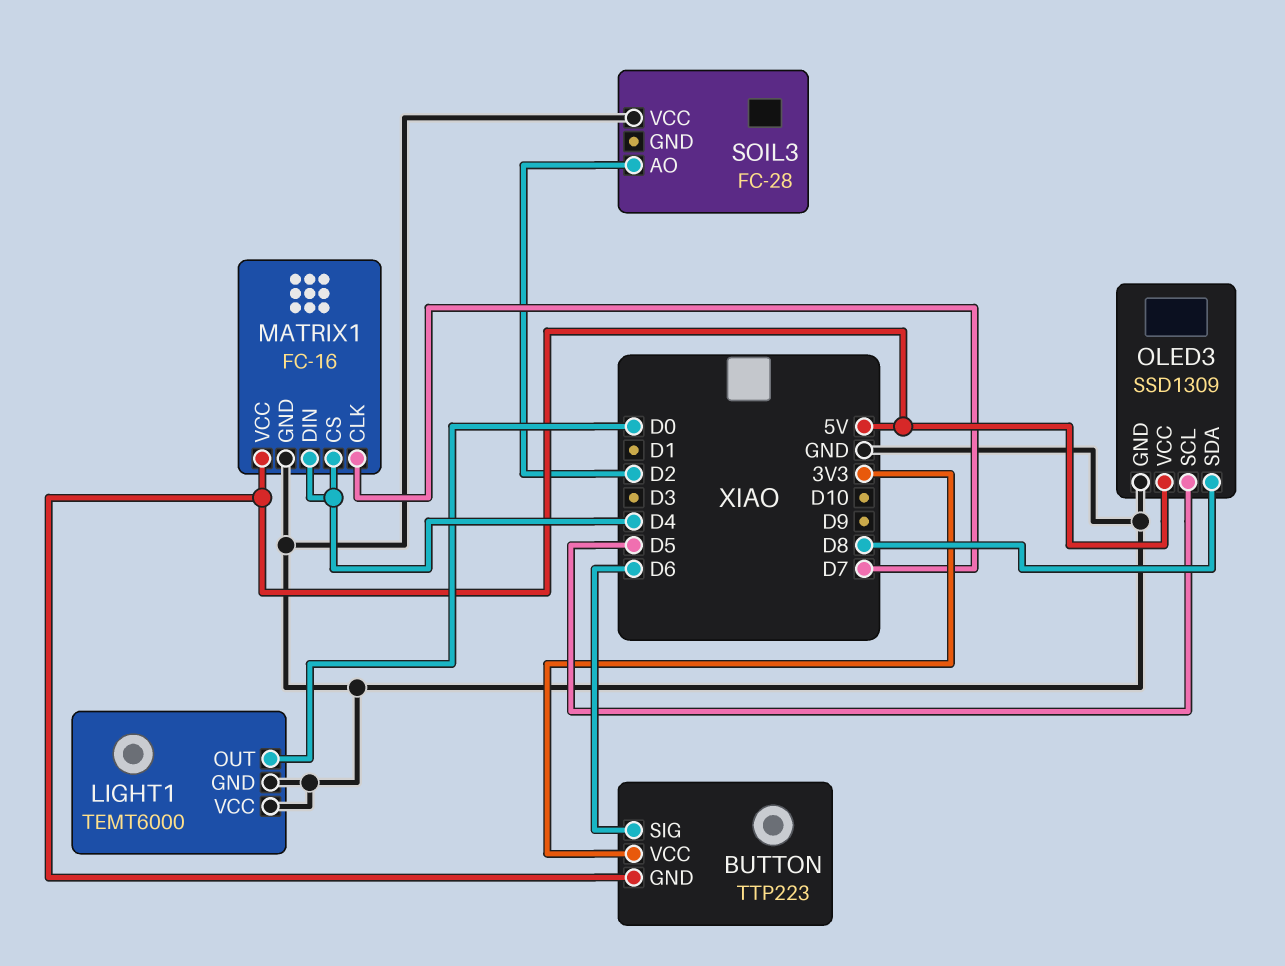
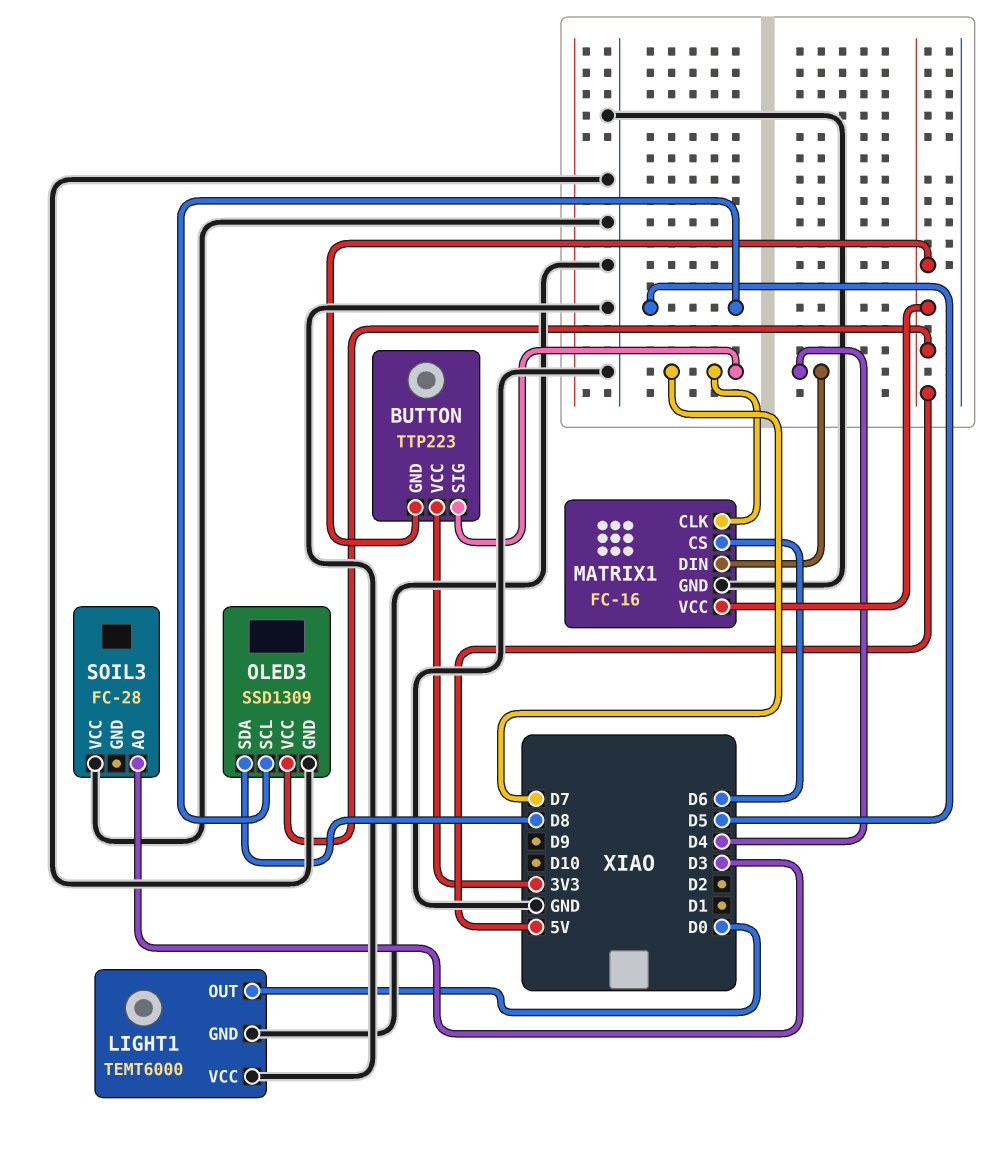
BUTTON pin SIG: D6 -> D7
MATRIX1 pin CS: D4 -> D6
SOIL3 pin AO: D2 -> D3

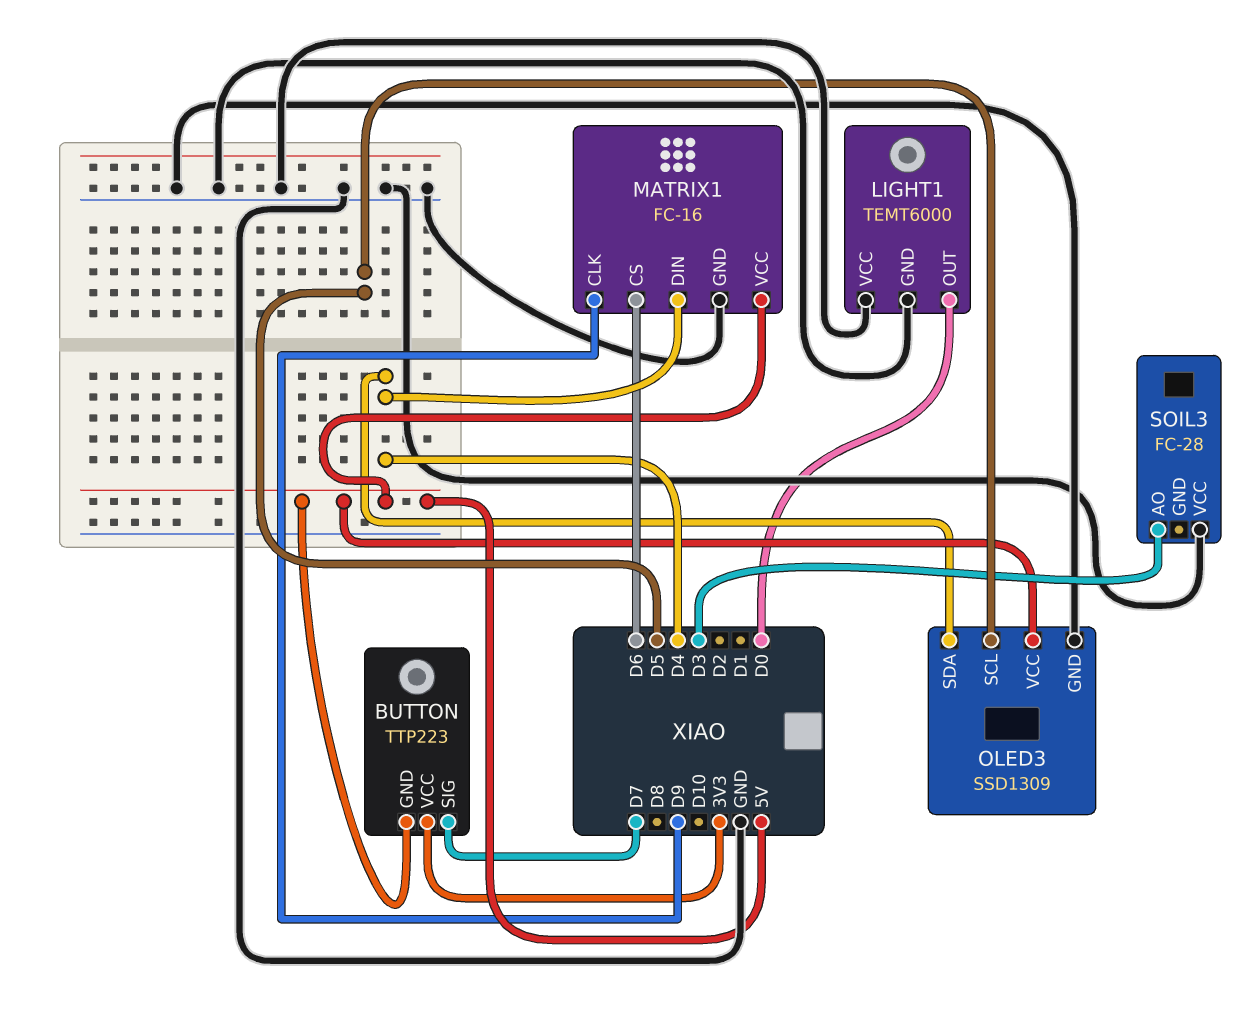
MATRIX1 pin CLK: D7 -> D9
OLED3 pin SDA: D8 -> D4

